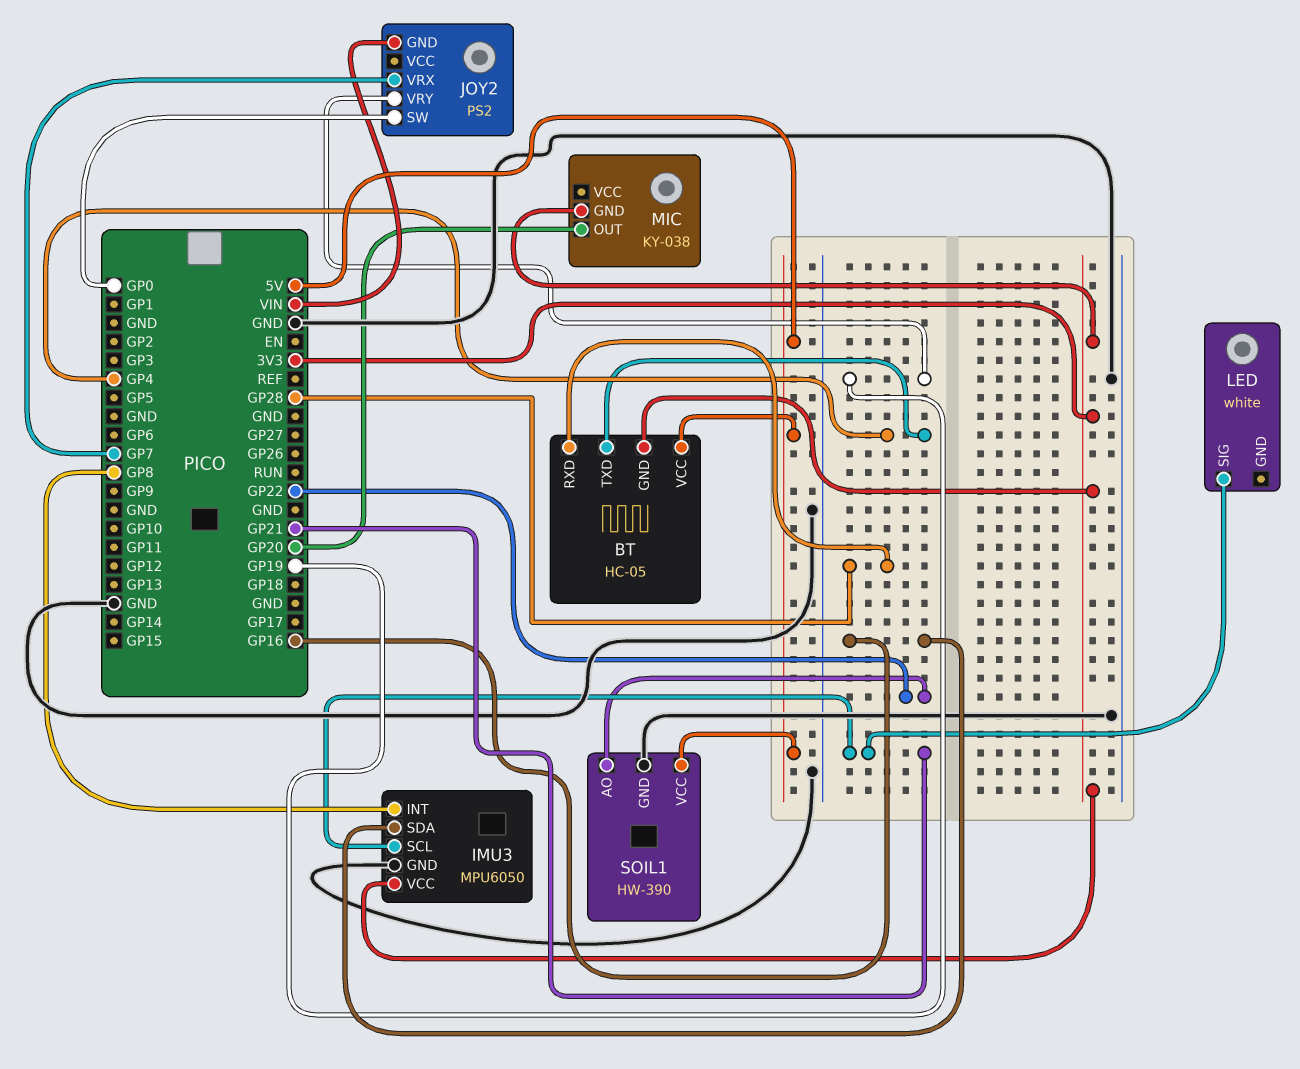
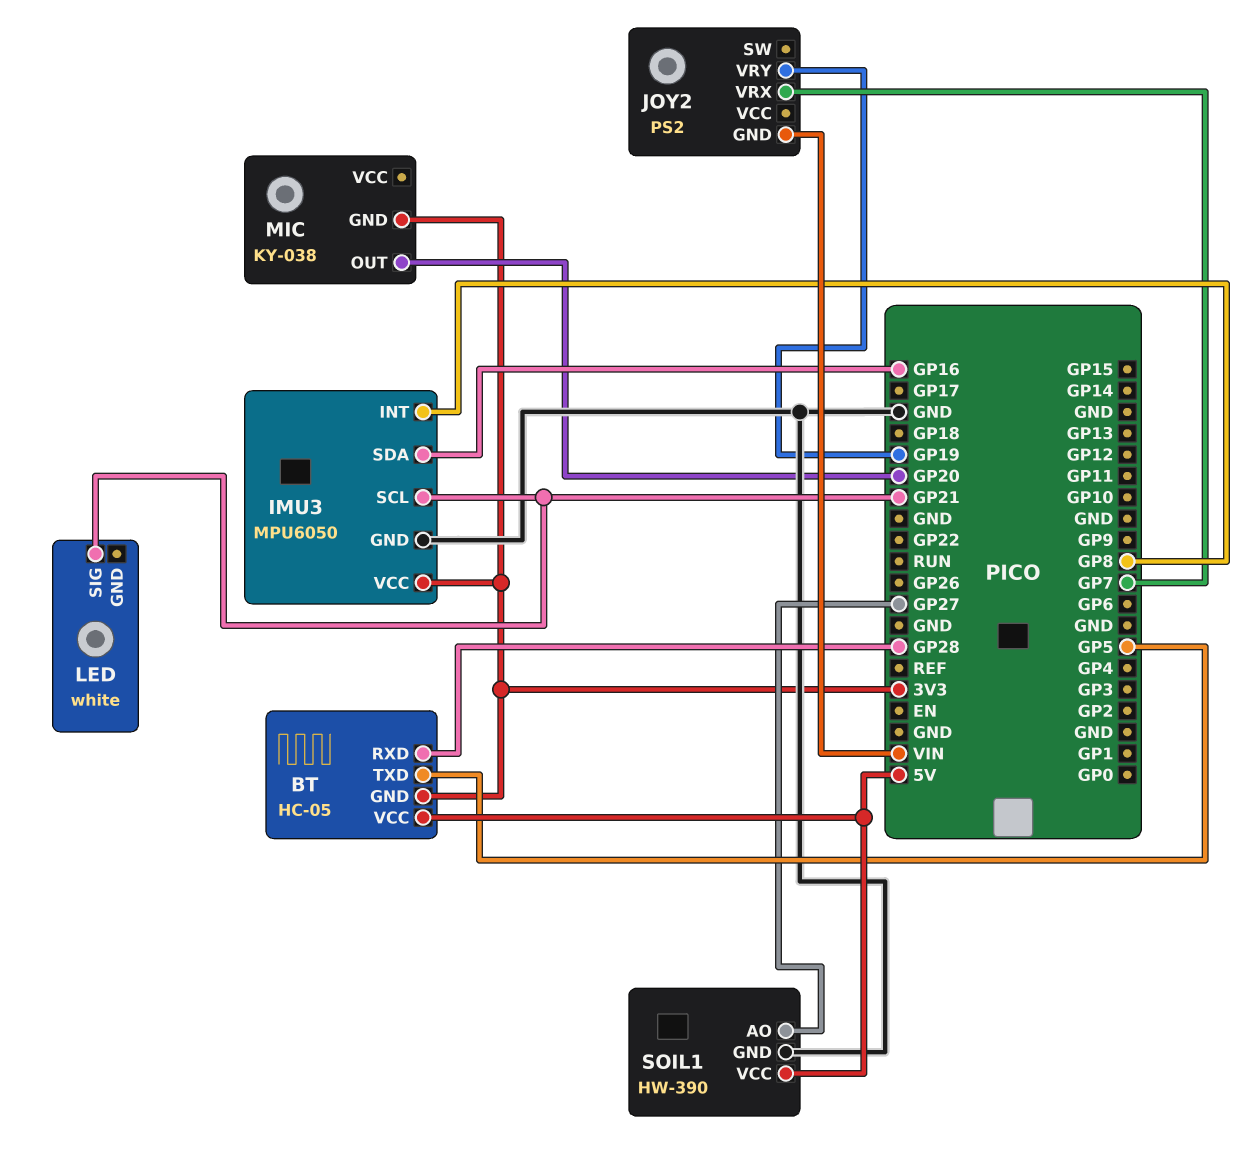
BT pin TXD: GP4 -> GP5
JOY2 pin SW: GP0 -> none
SOIL1 pin AO: GP22 -> GP27

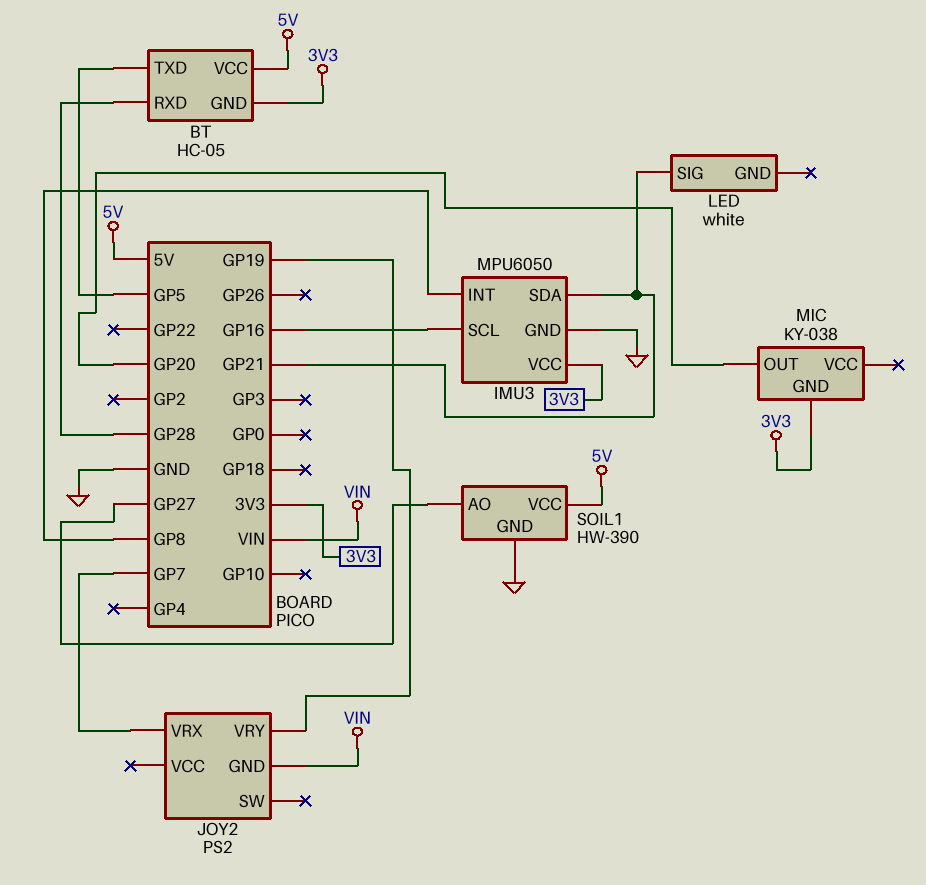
IMU3 pin SCL: GP21 -> GP16
IMU3 pin SDA: GP16 -> GP21

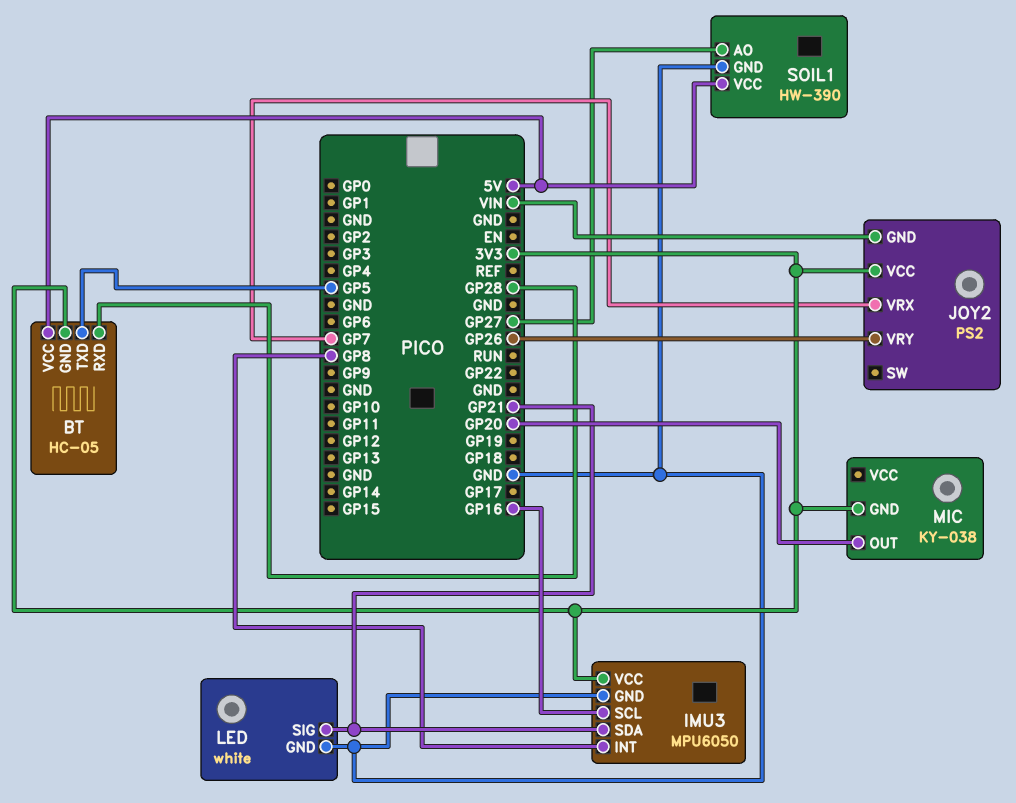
JOY2 pin VCC: none -> 3V3
JOY2 pin VRY: GP19 -> GP26
LED pin GND: none -> GND

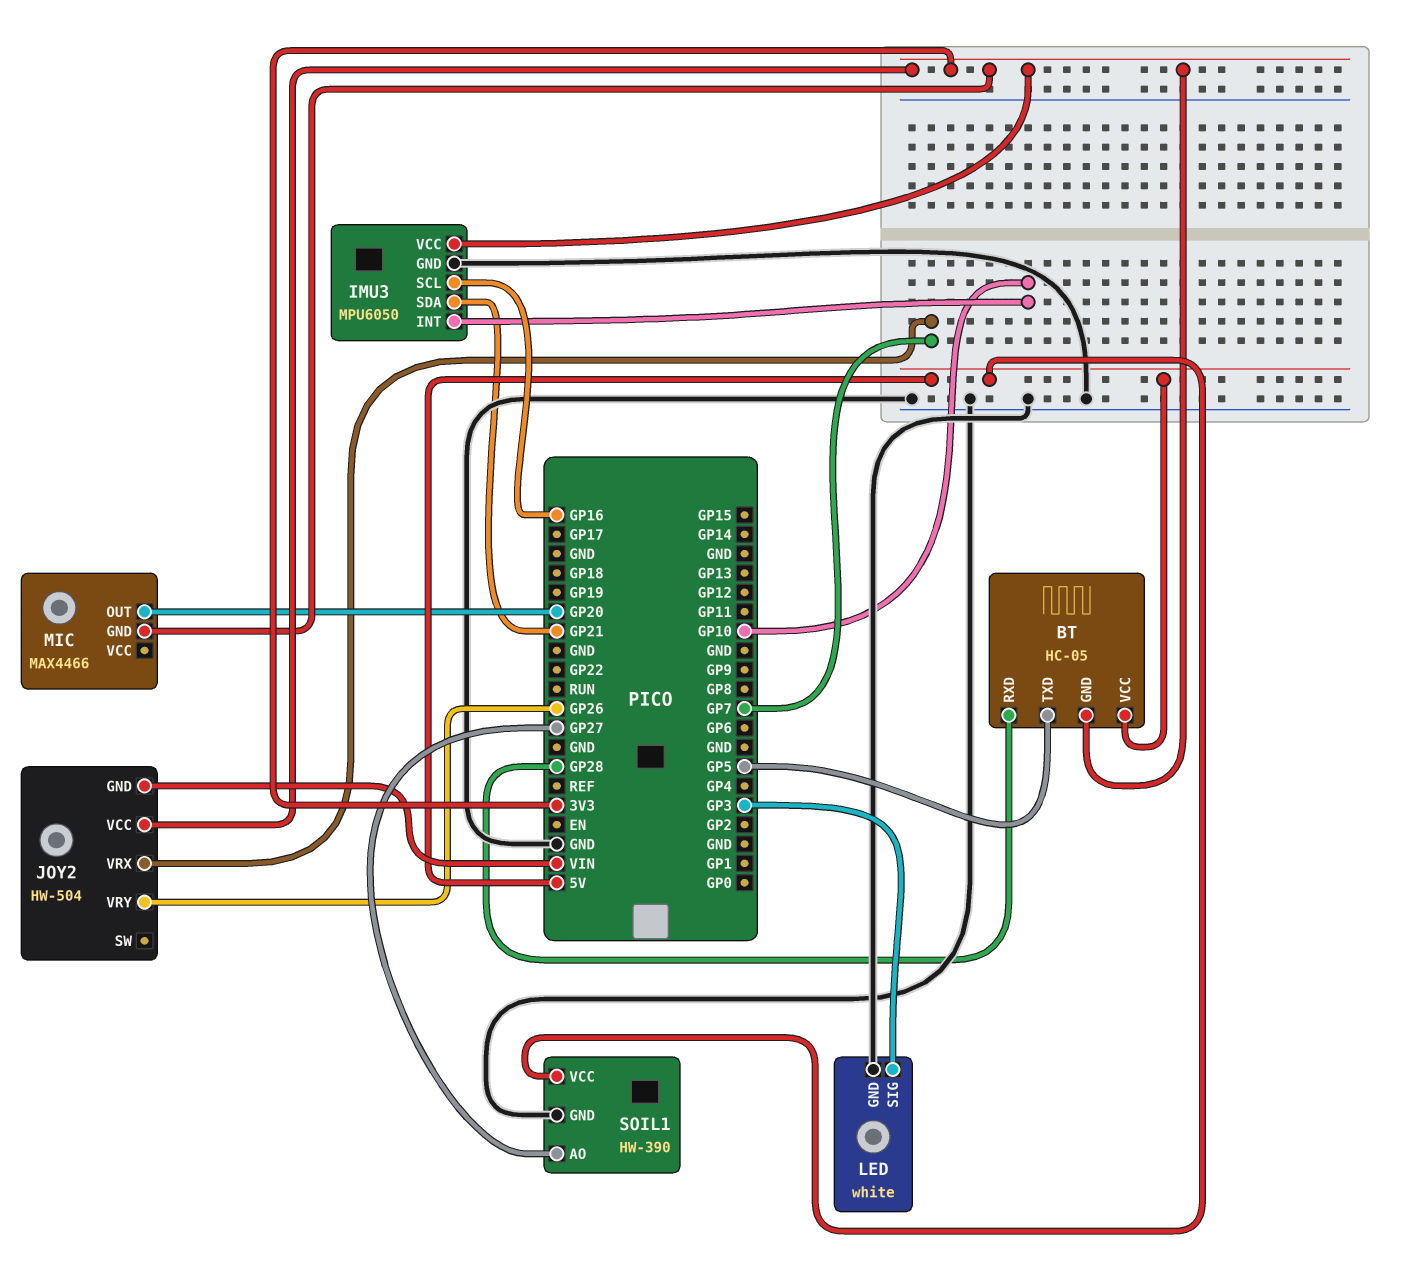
IMU3 pin INT: GP8 -> GP10
JOY2: PS2 -> HW-504
LED pin SIG: GP21 -> GP3
MIC: KY-038 -> MAX4466

